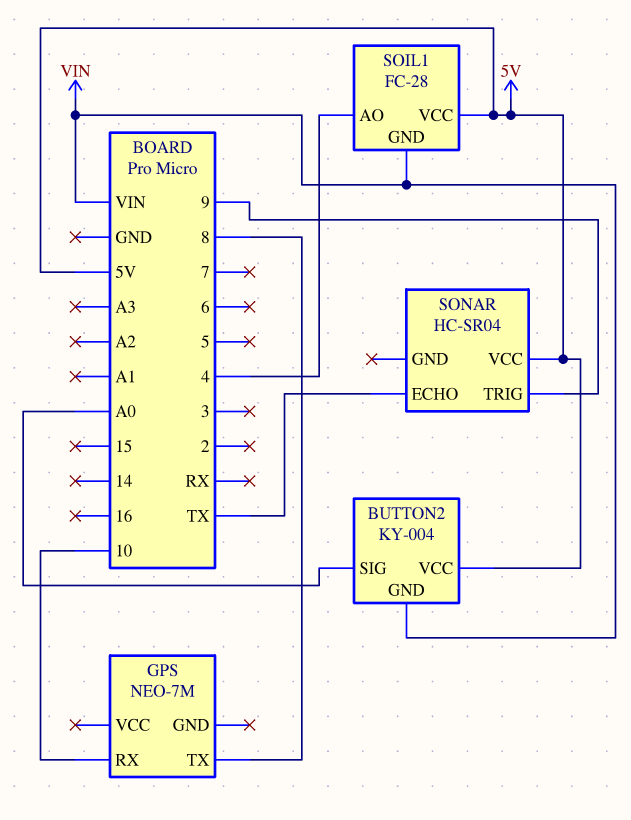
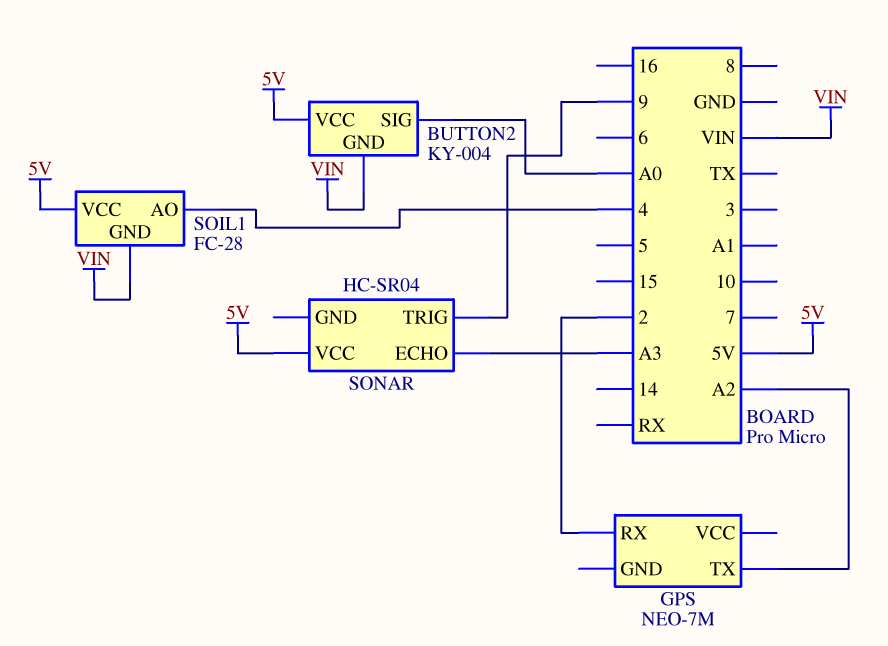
GPS pin RX: 10 -> 2
GPS pin TX: 8 -> A2
SONAR pin ECHO: TX -> A3

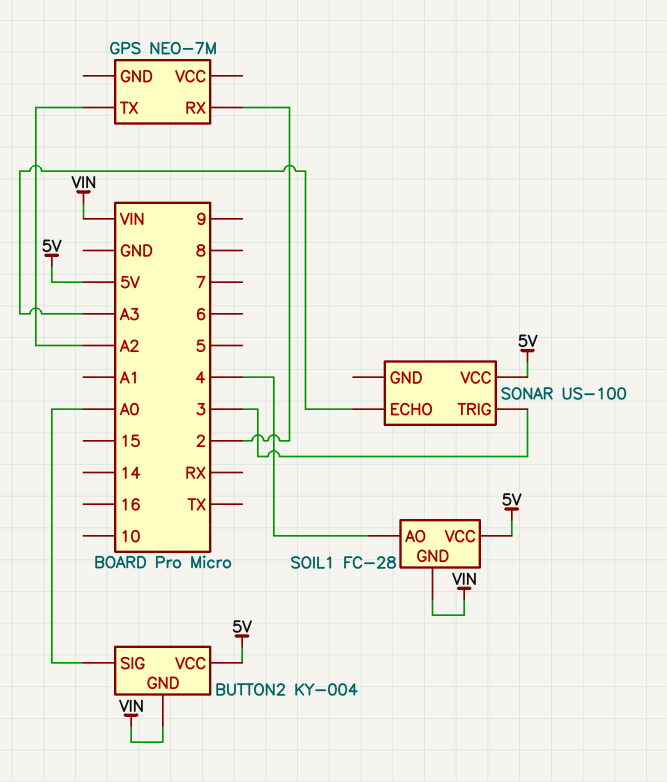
SONAR: HC-SR04 -> US-100
SONAR pin TRIG: 9 -> 3

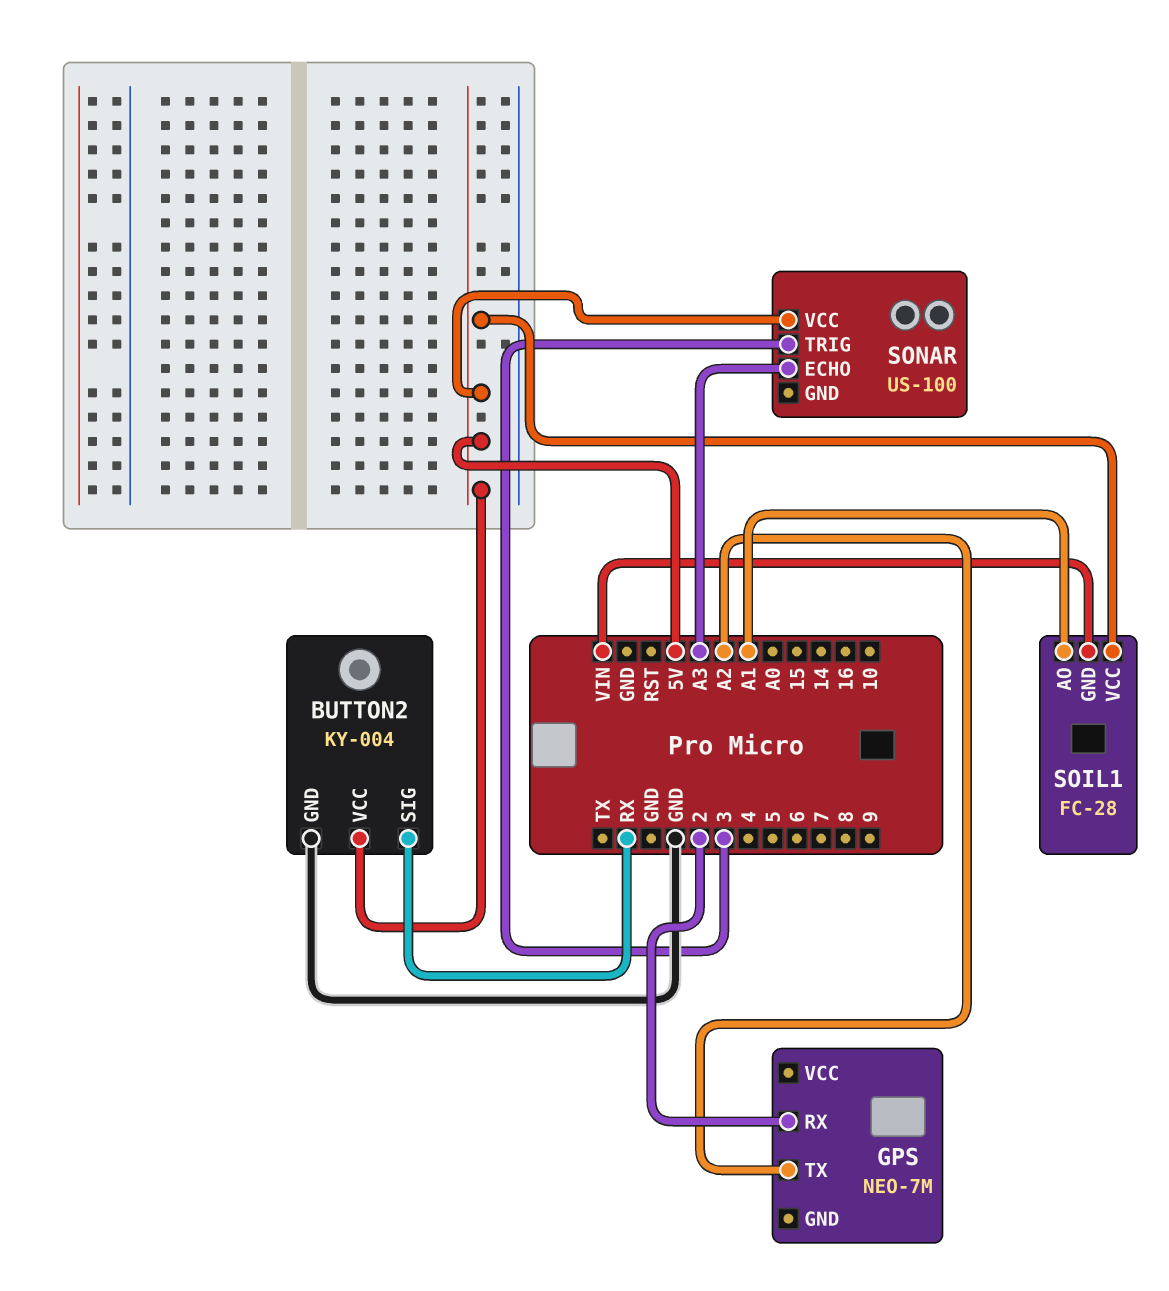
BUTTON2 pin GND: VIN -> GND
BUTTON2 pin SIG: A0 -> RX
SOIL1 pin AO: 4 -> A1

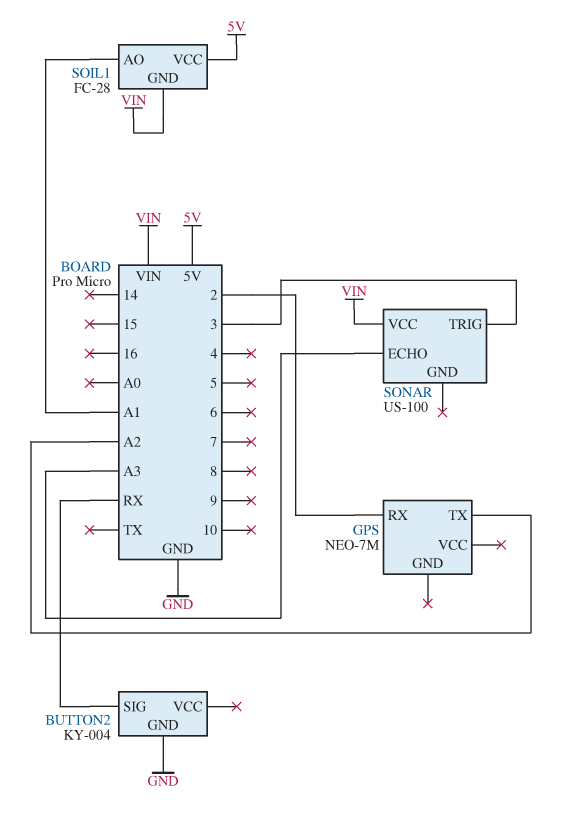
BUTTON2 pin VCC: 5V -> none
SONAR pin VCC: 5V -> VIN

